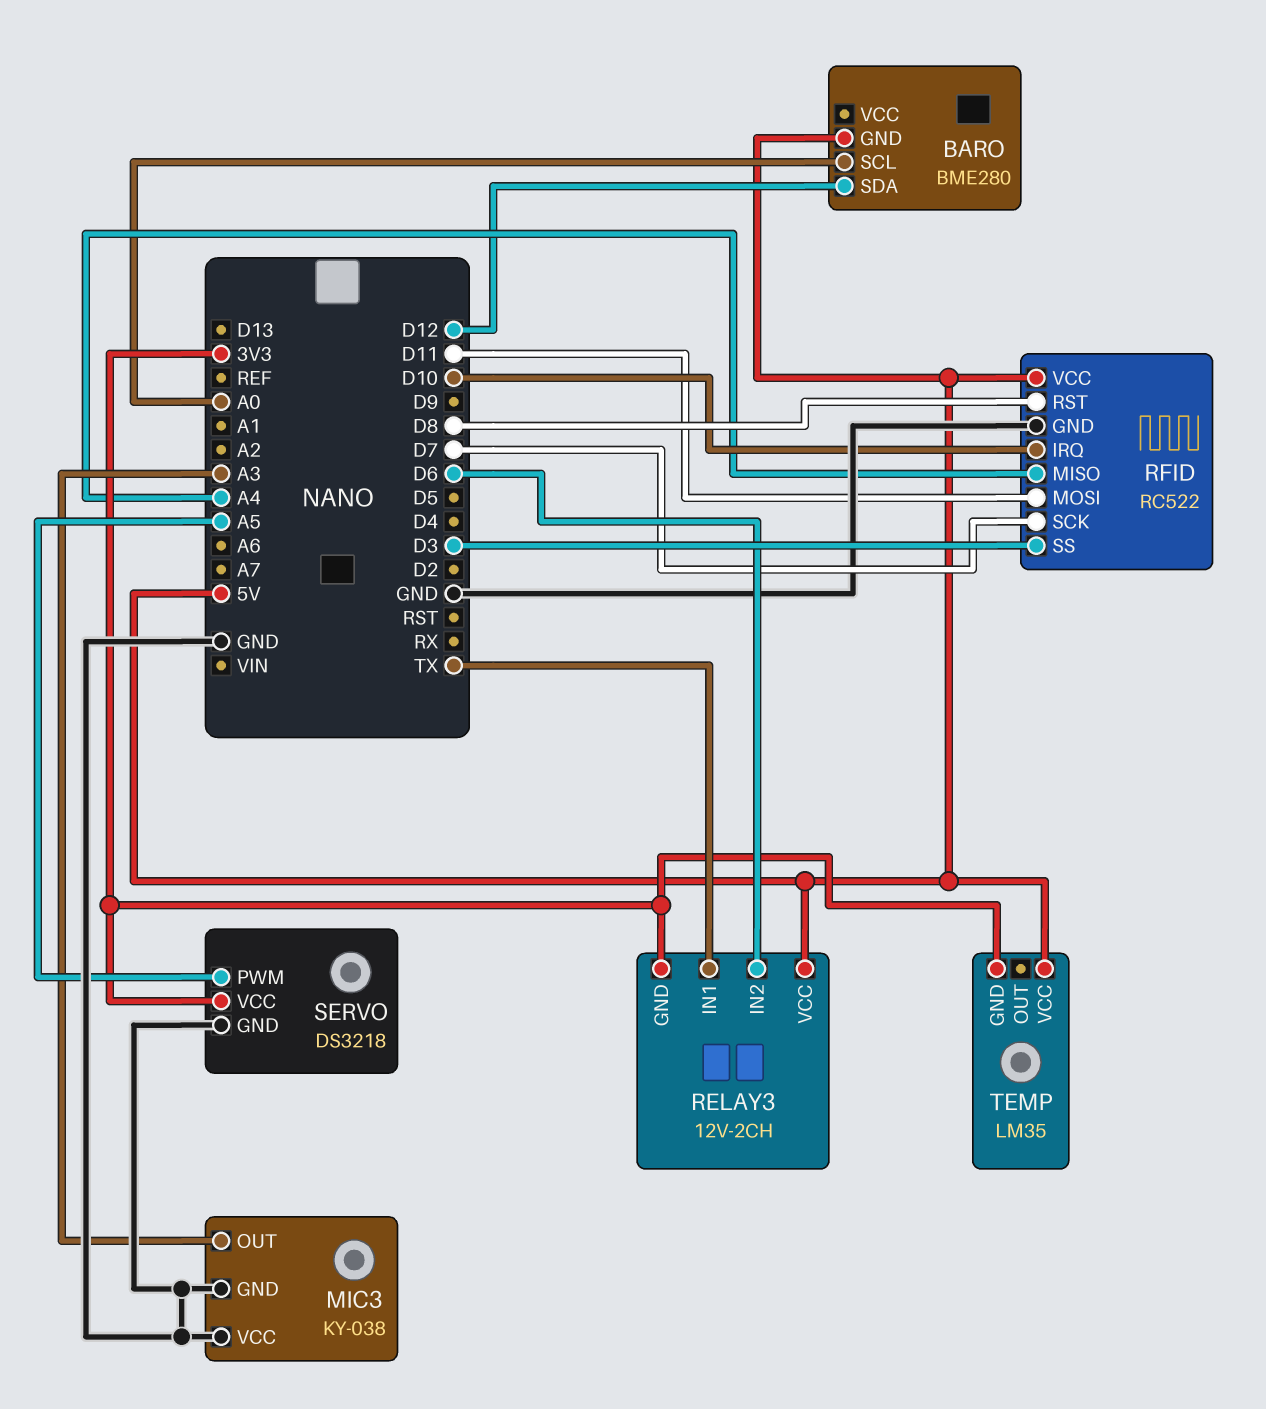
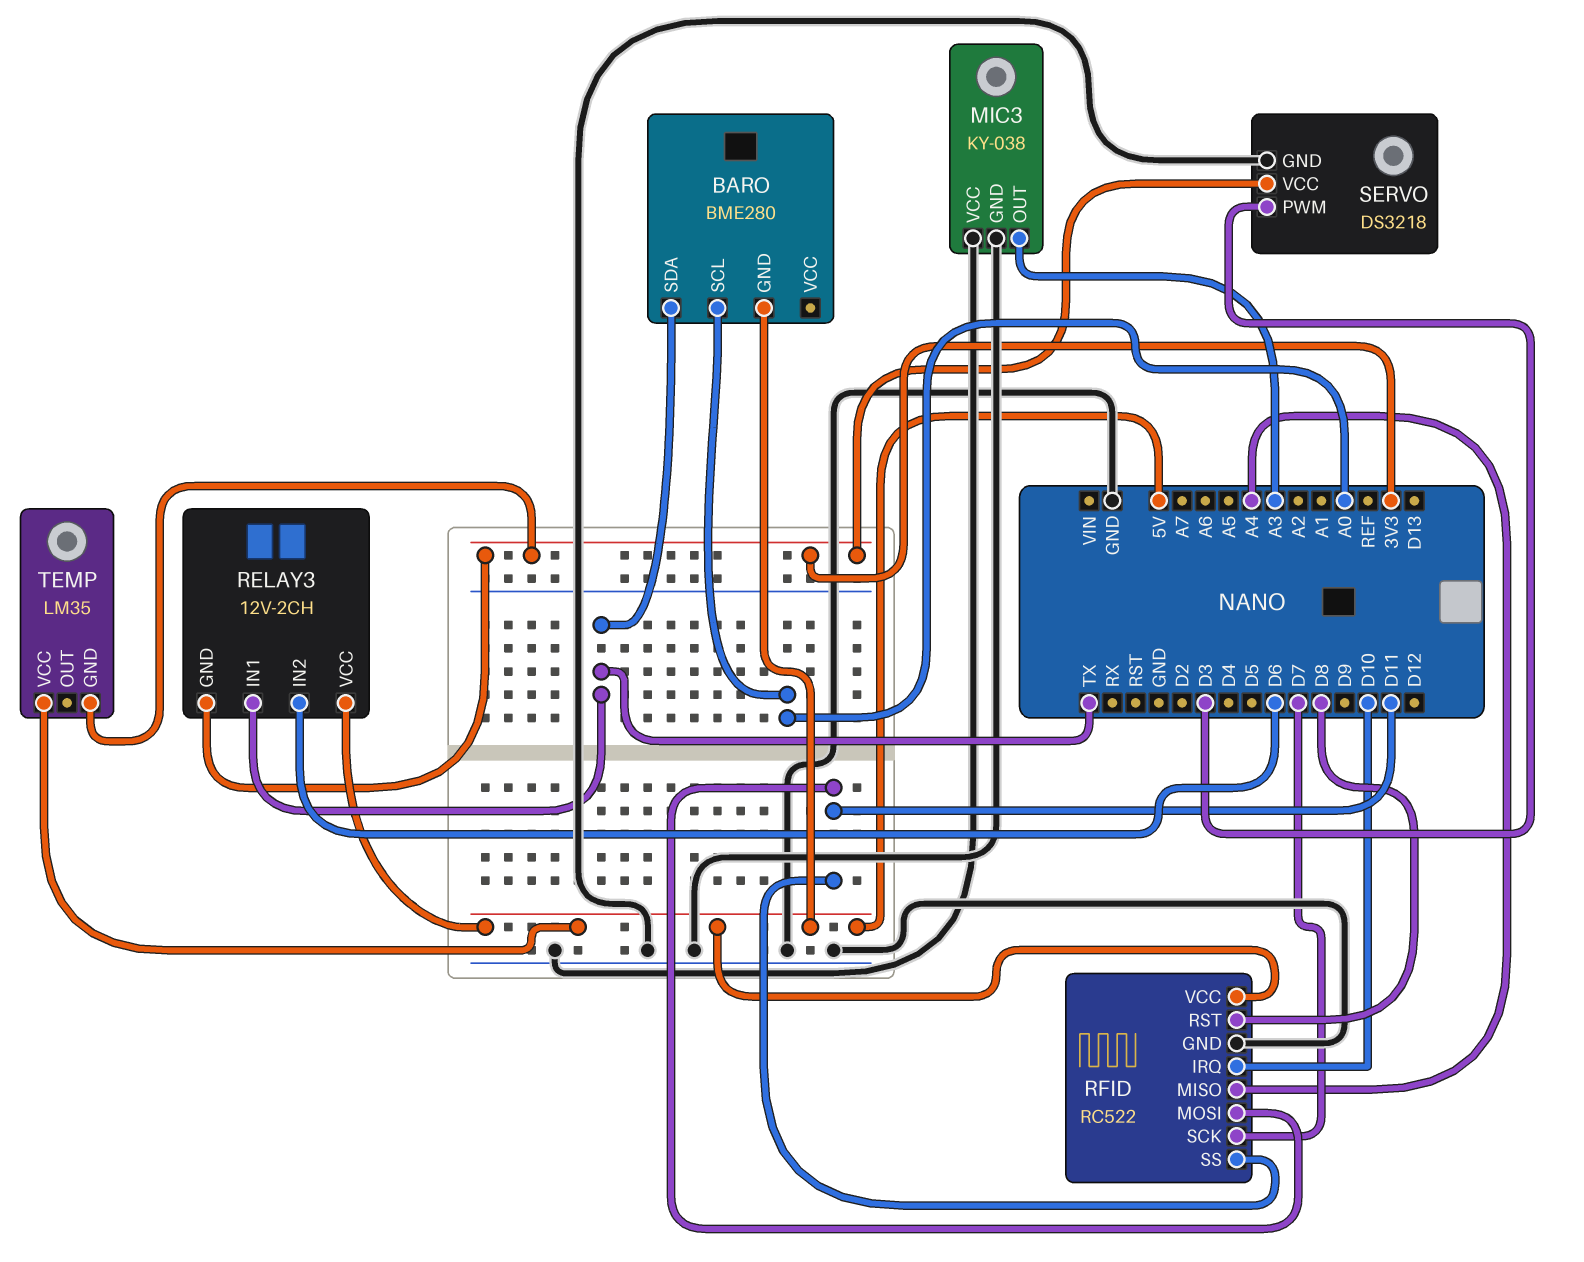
BARO pin SDA: D12 -> TX
RFID pin SS: D3 -> D11
SERVO pin PWM: A5 -> D3

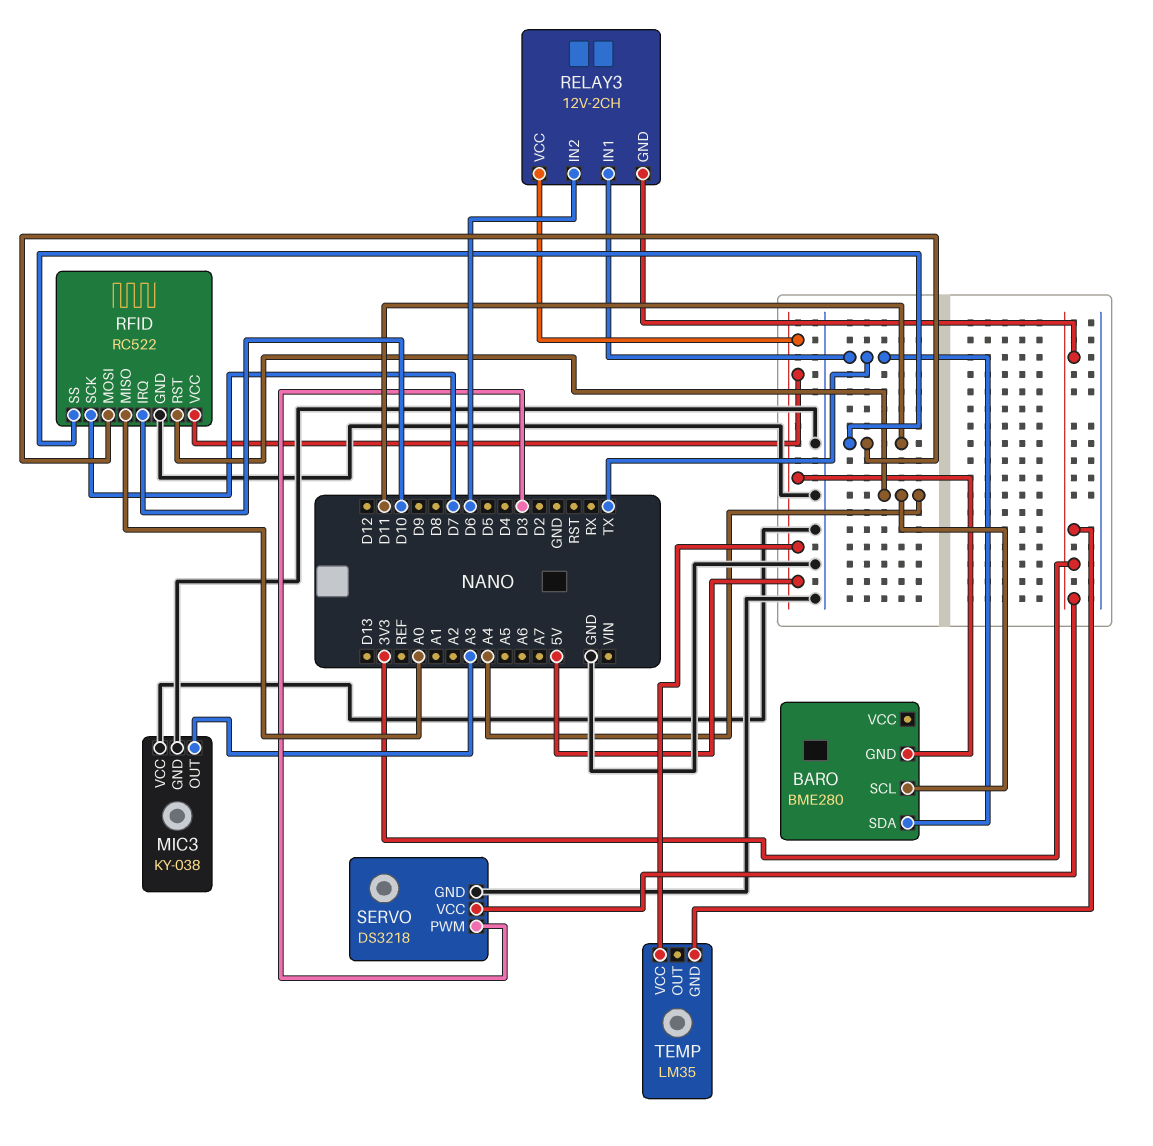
BARO pin SCL: A0 -> A4
RFID pin MISO: A4 -> A0
RFID pin RST: D8 -> A4

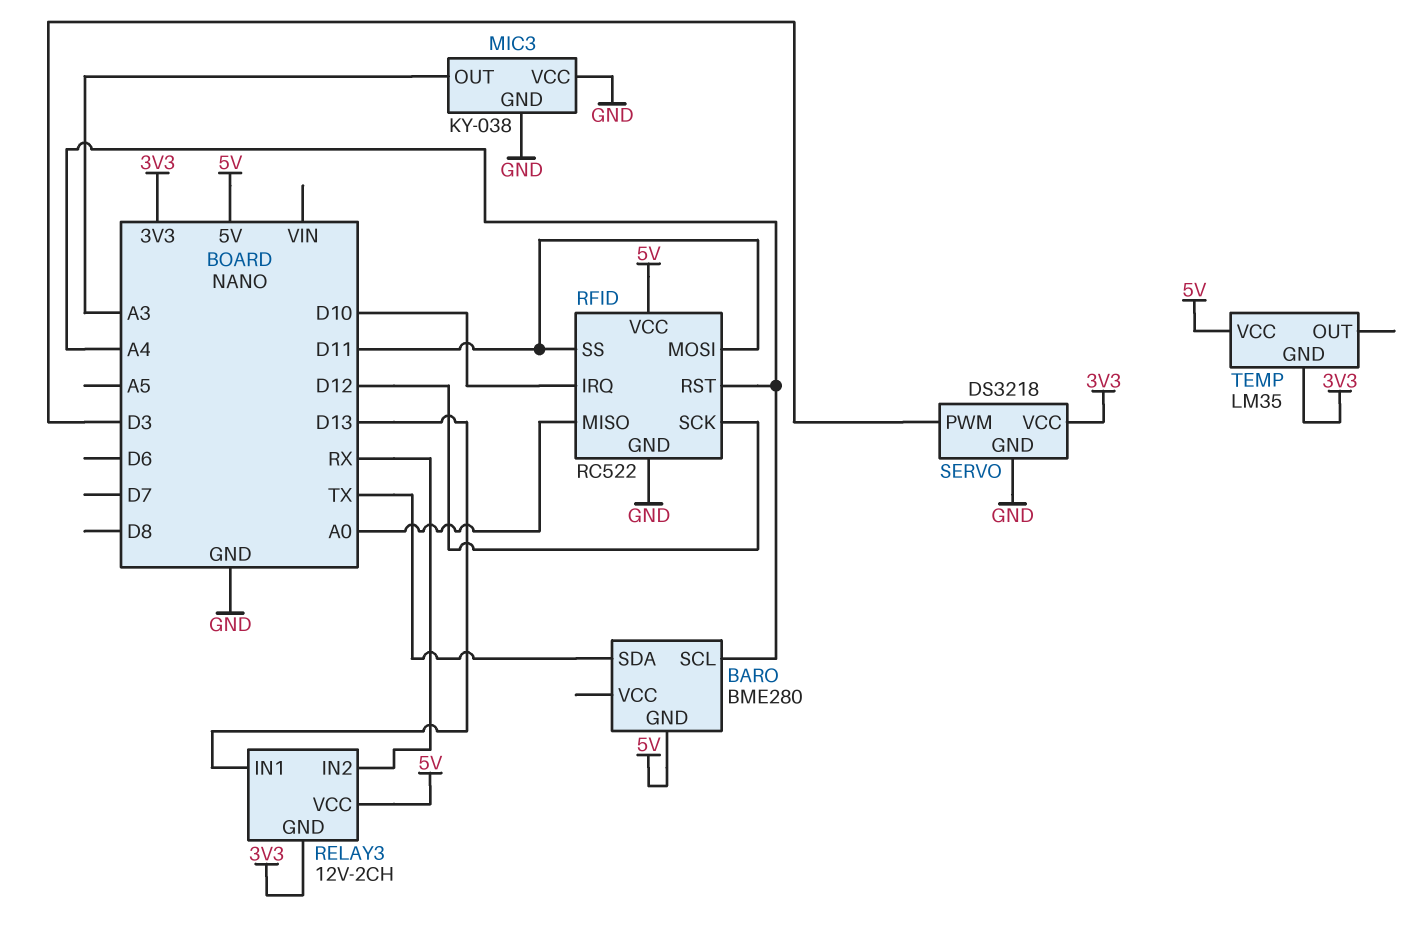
RELAY3 pin IN1: TX -> D13
RELAY3 pin IN2: D6 -> RX
RFID pin SCK: D7 -> D12

